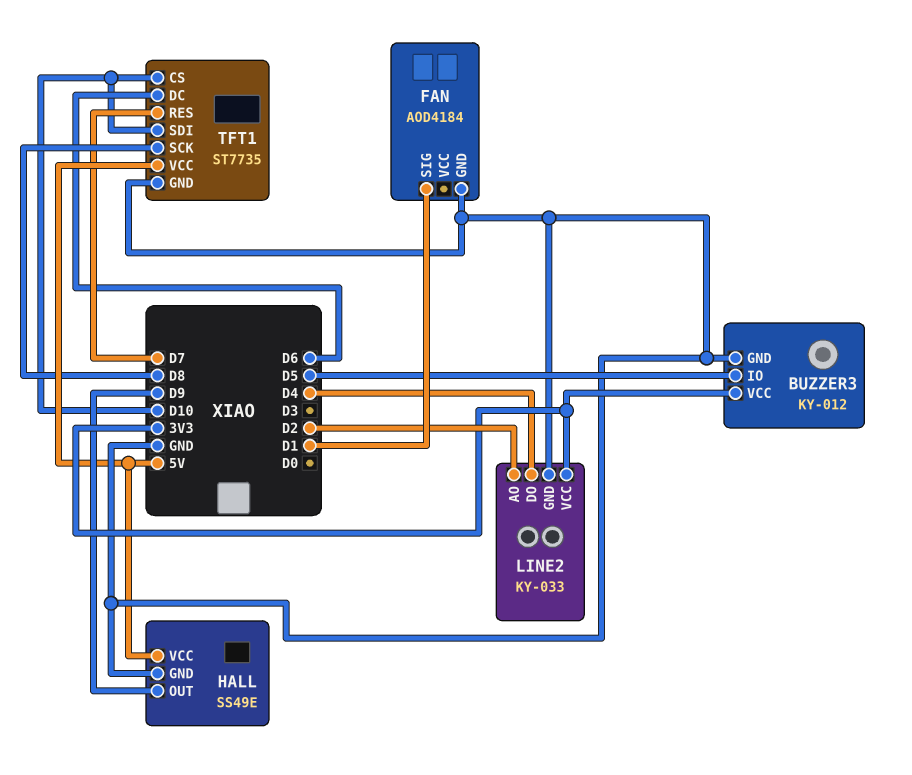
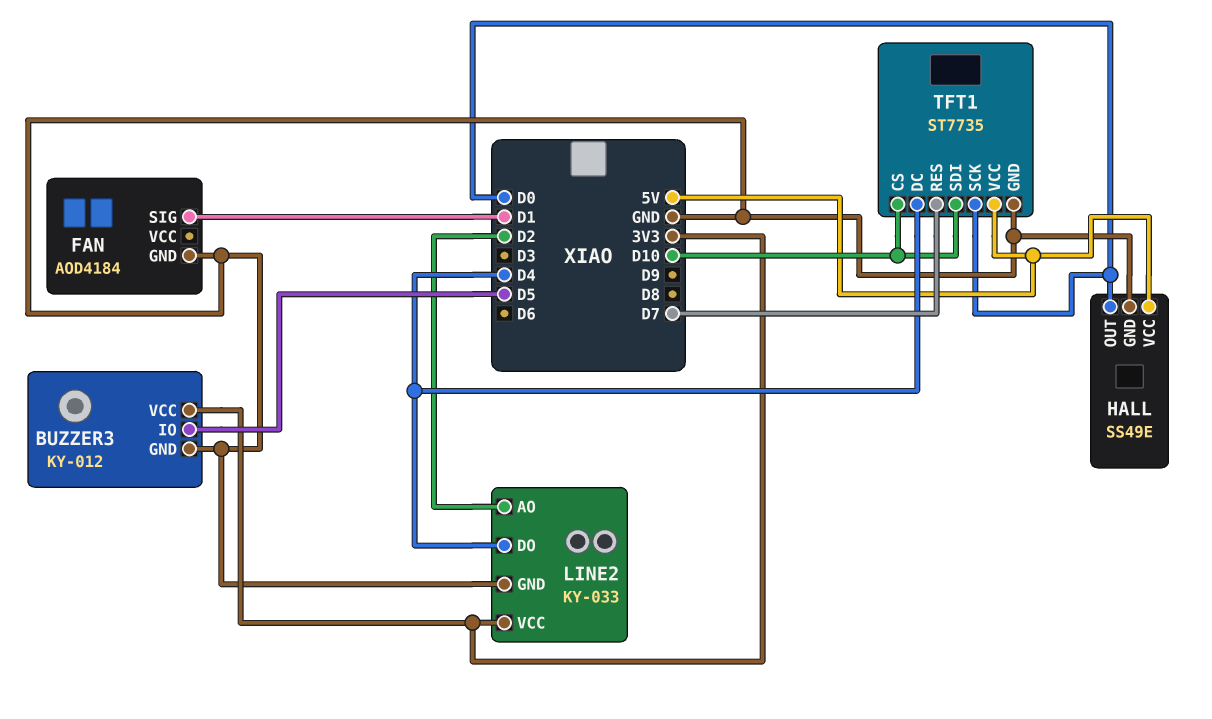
HALL pin OUT: D9 -> D0
TFT1 pin DC: D6 -> D4
TFT1 pin SCK: D8 -> D0

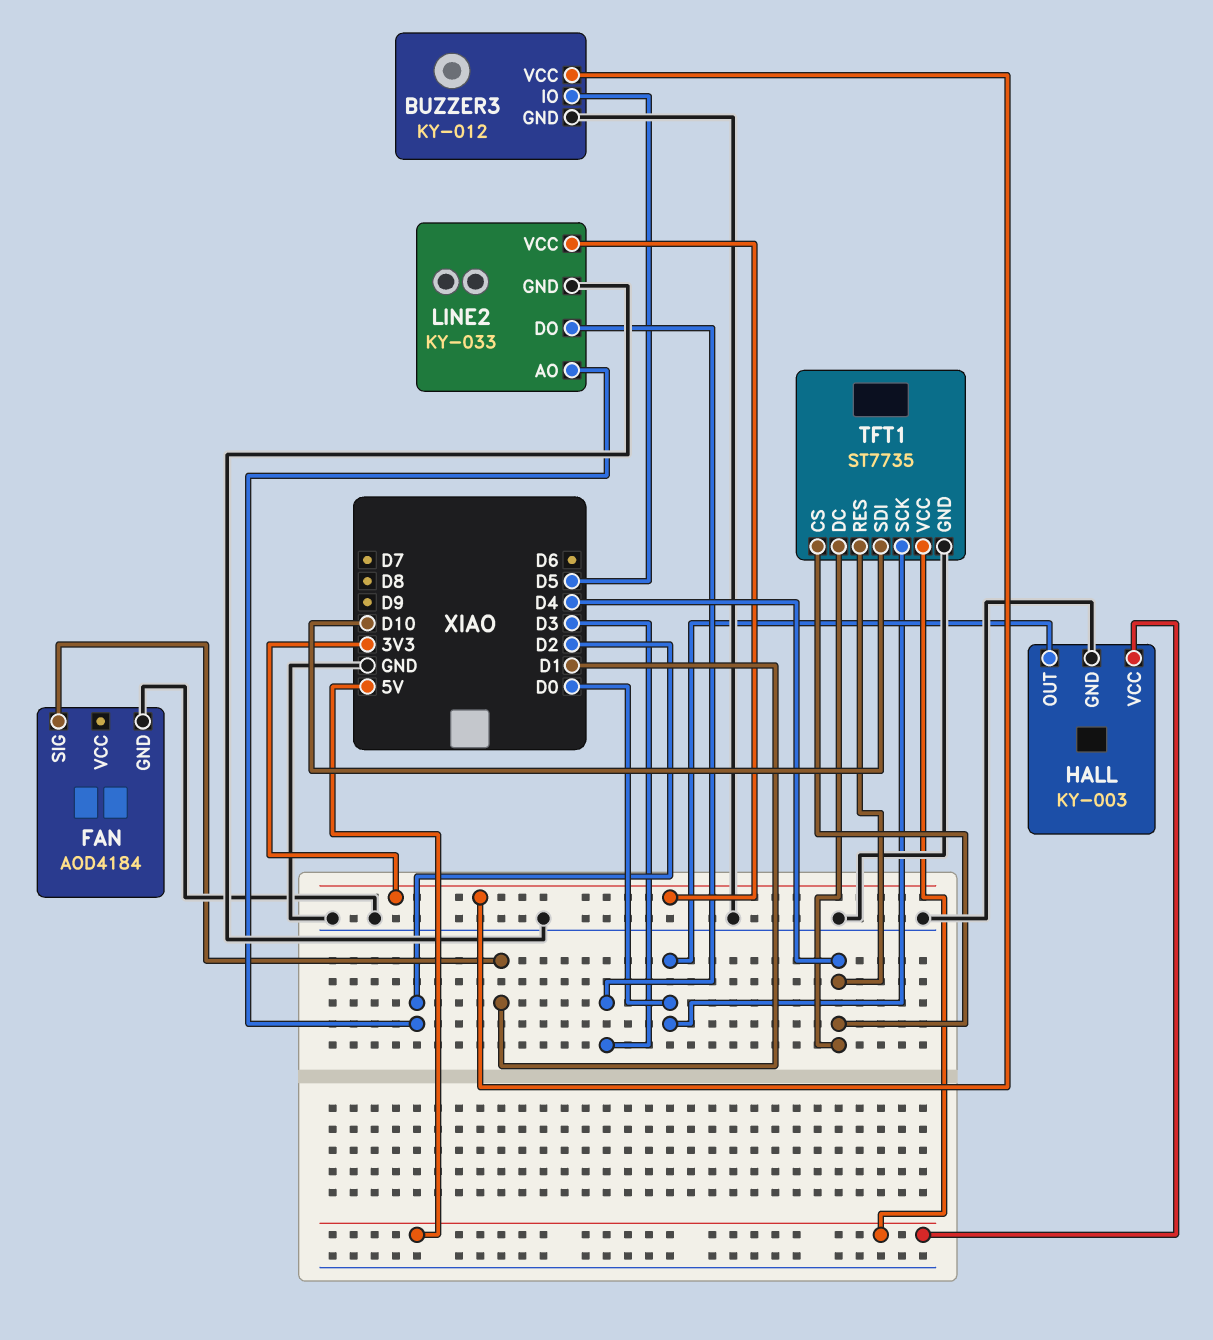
HALL: SS49E -> KY-003
LINE2 pin DO: D4 -> D3
TFT1 pin CS: D10 -> D4
TFT1 pin RES: D7 -> D4

